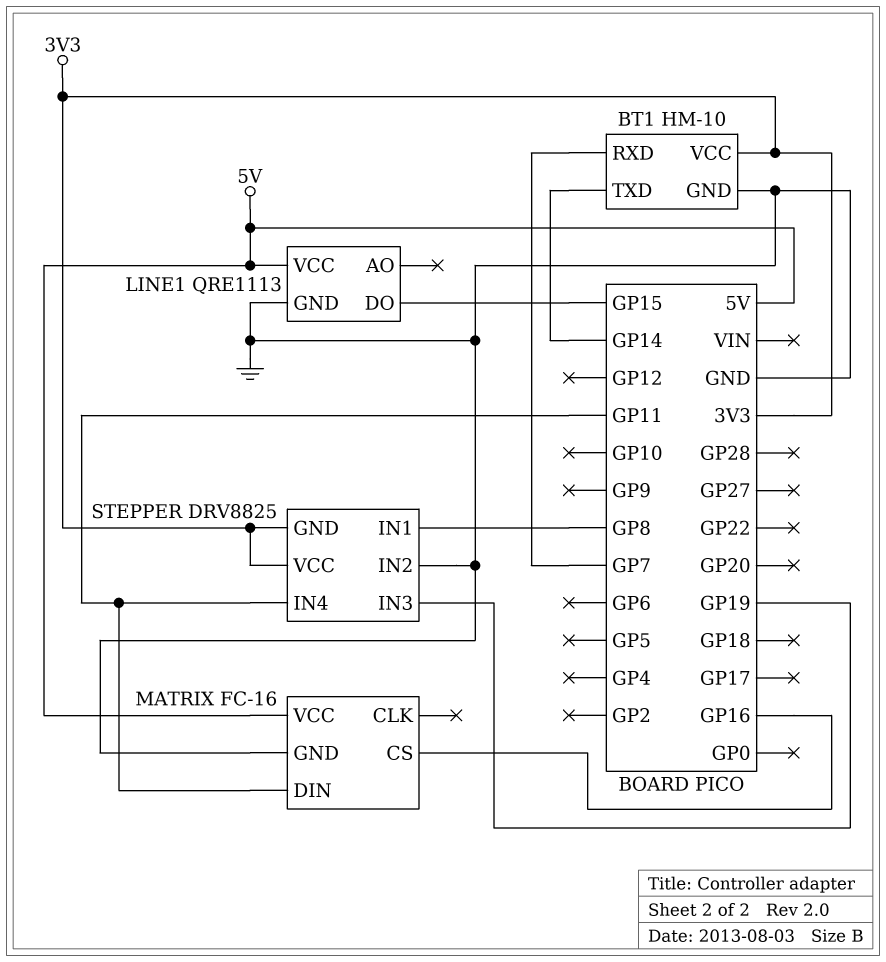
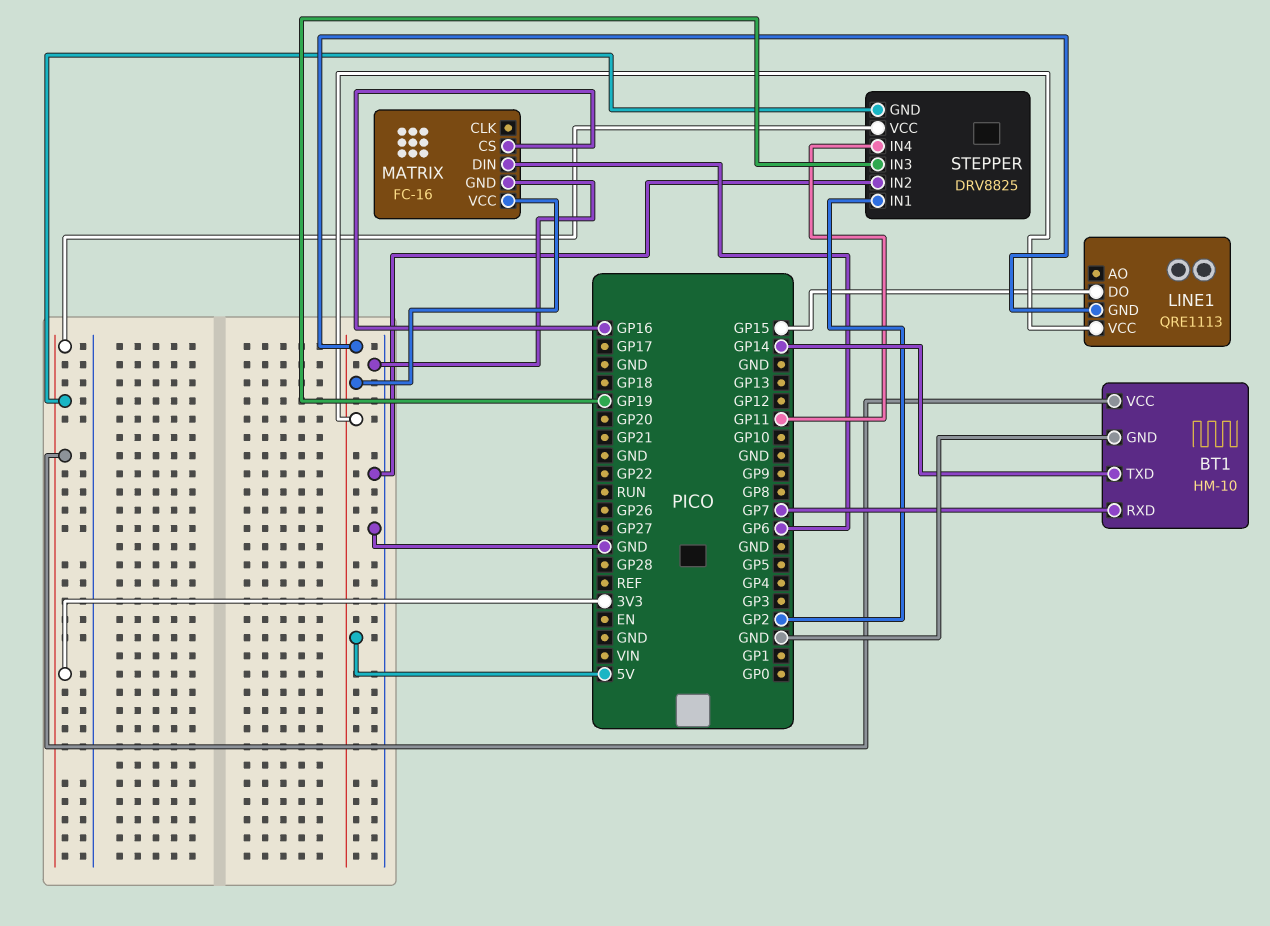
LINE1 pin GND: GND -> 5V
MATRIX pin DIN: GP11 -> GP6
STEPPER pin IN1: GP8 -> GP2

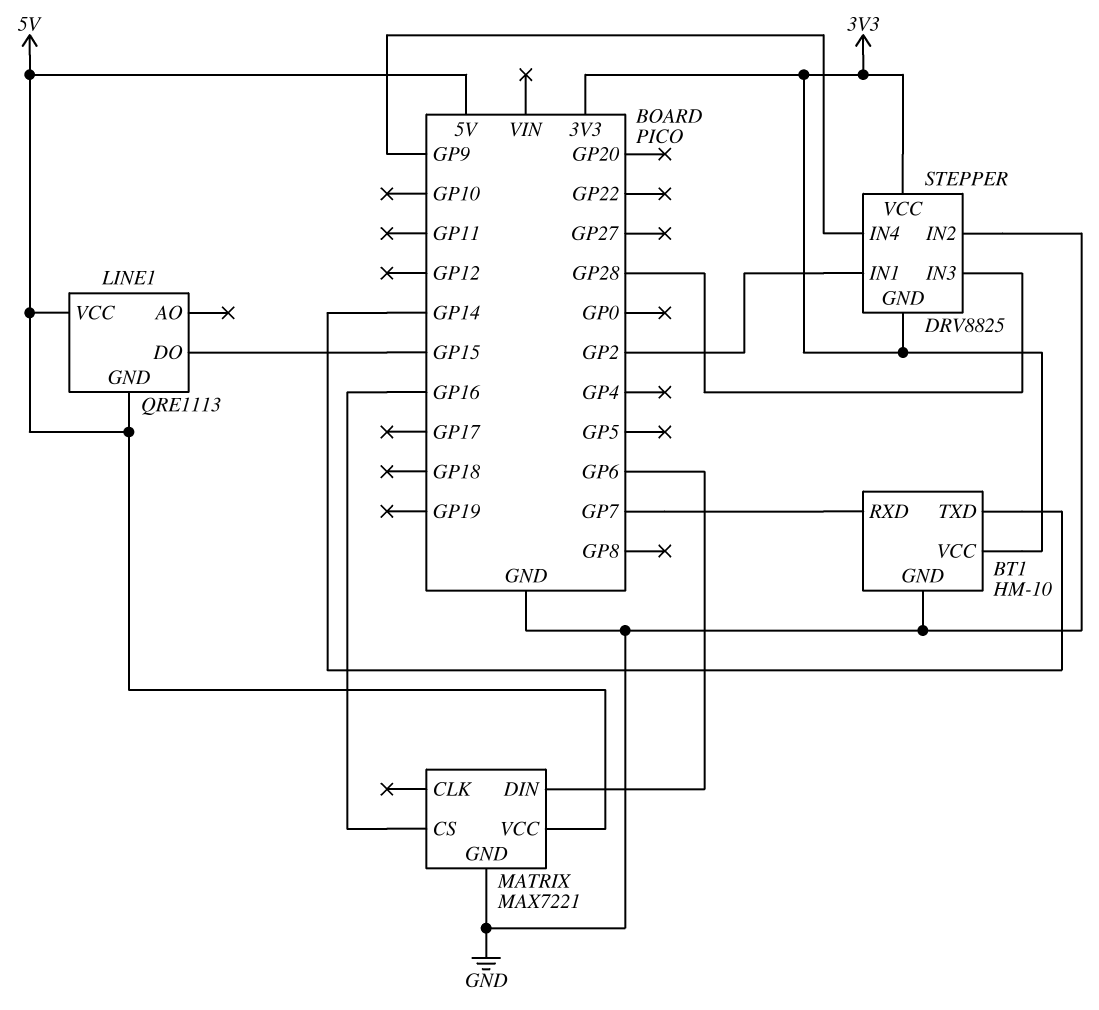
MATRIX: FC-16 -> MAX7221
STEPPER pin IN3: GP19 -> GP28
STEPPER pin IN4: GP11 -> GP9

